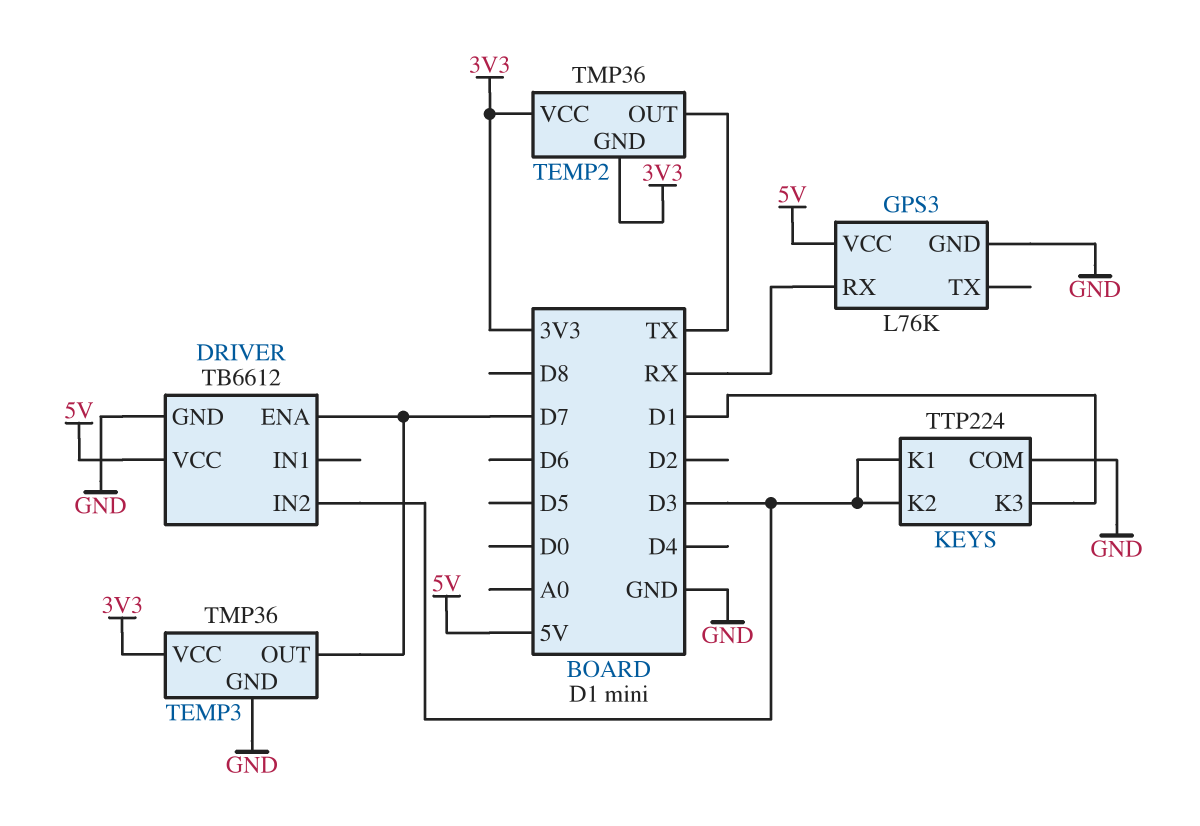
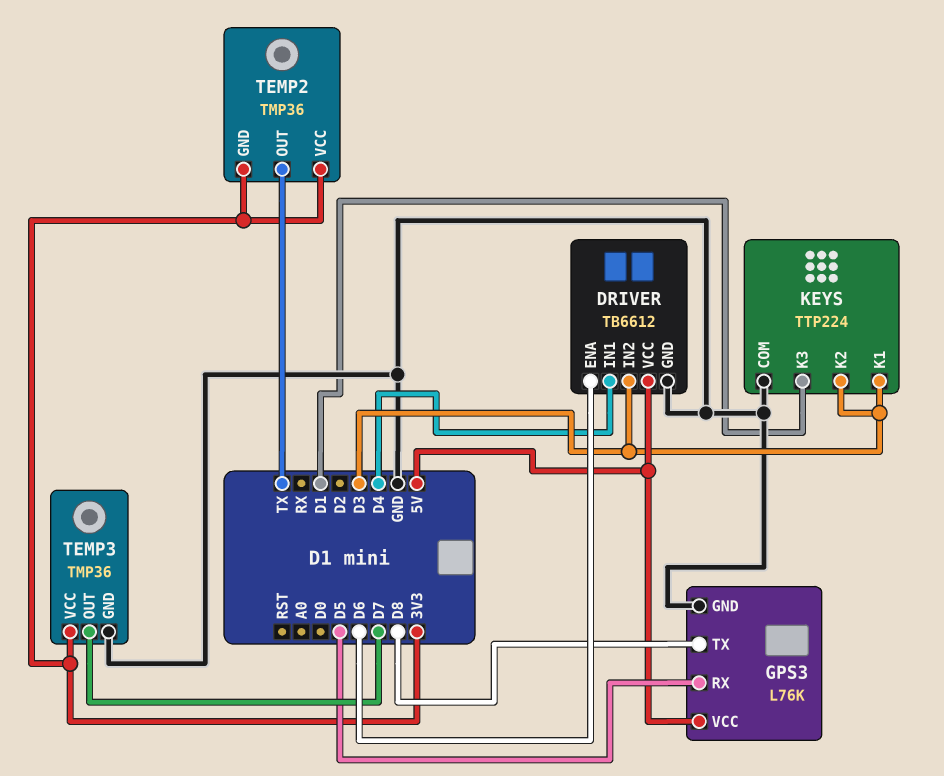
DRIVER pin ENA: D7 -> D6
DRIVER pin IN1: none -> D4
GPS3 pin RX: RX -> D5
GPS3 pin TX: none -> D8

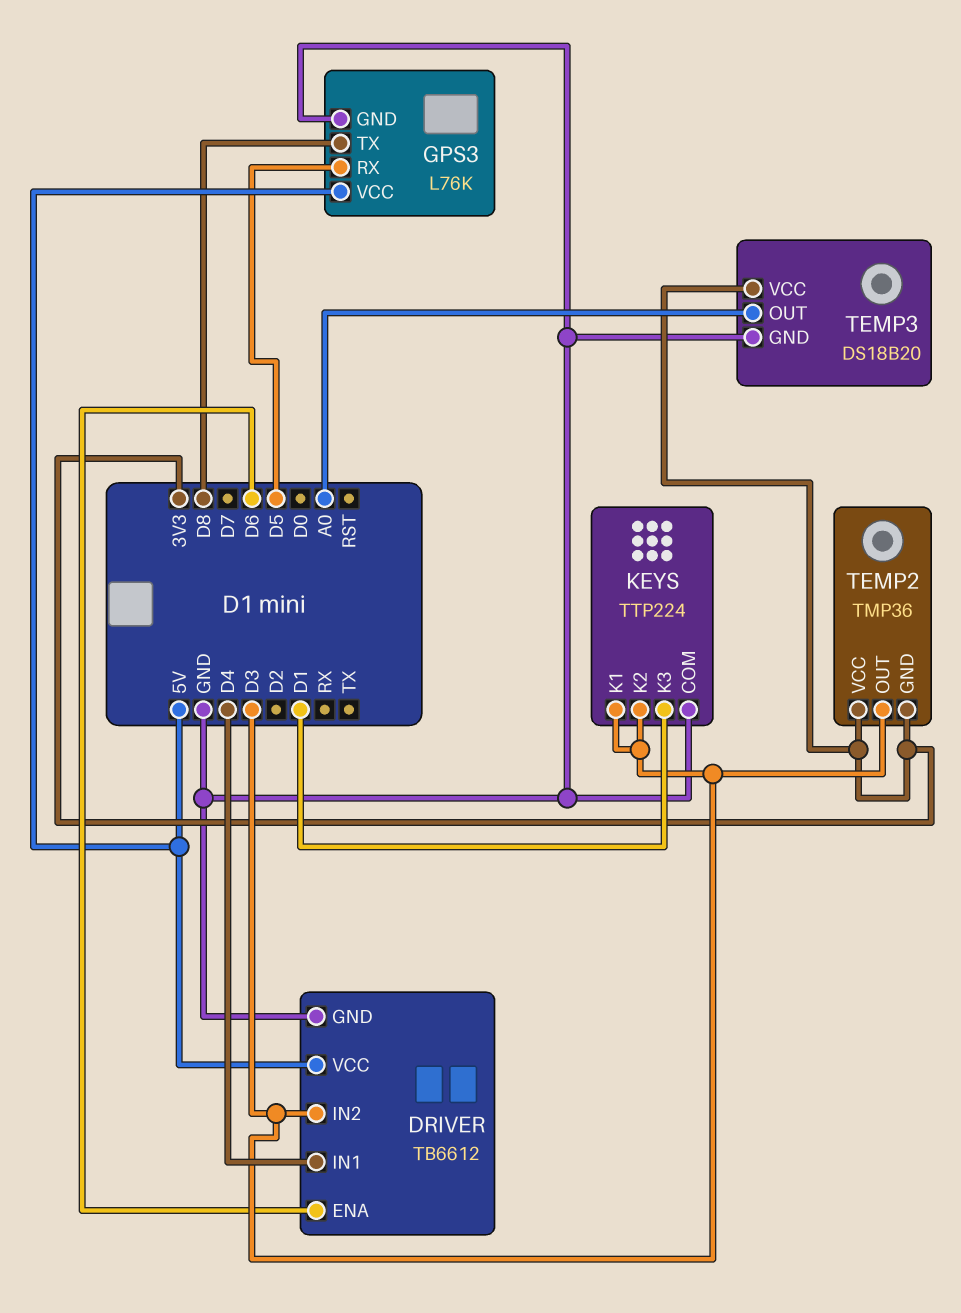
TEMP2 pin OUT: TX -> D3
TEMP3: TMP36 -> DS18B20
TEMP3 pin OUT: D7 -> A0

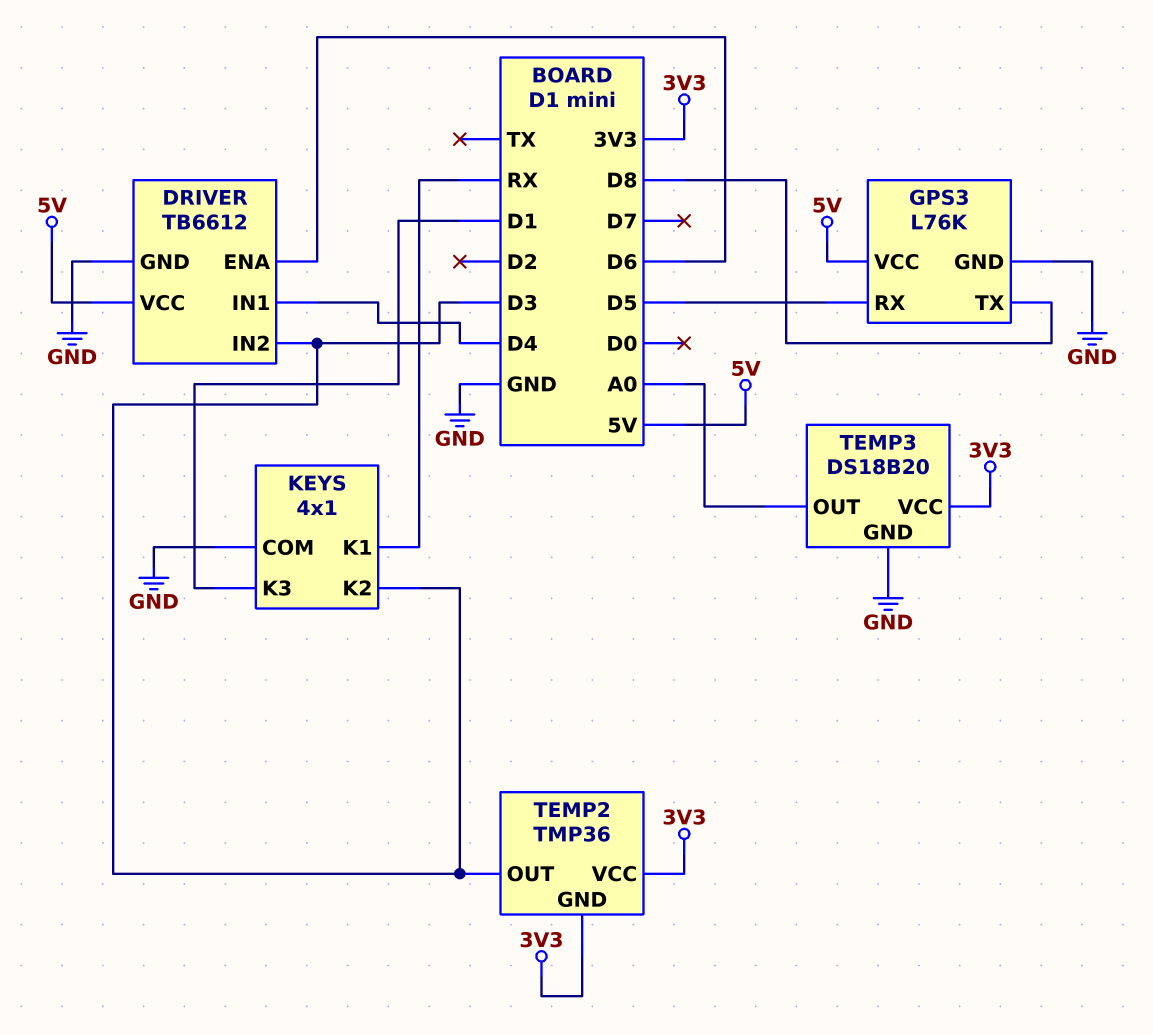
KEYS: TTP224 -> 4x1
KEYS pin K1: D3 -> RX

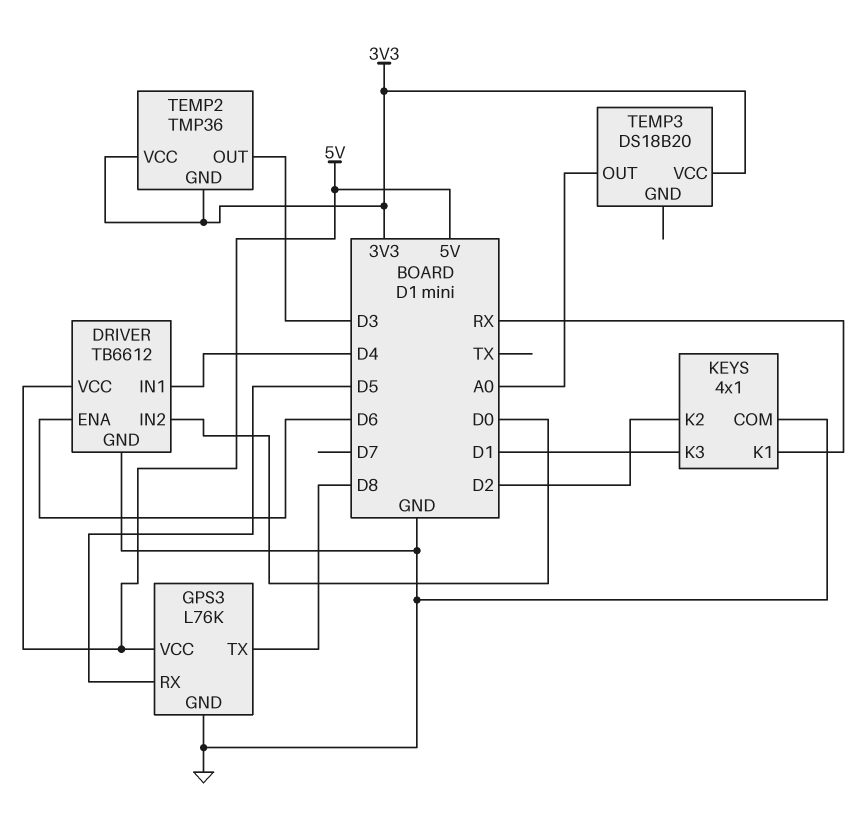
DRIVER pin IN2: D3 -> D0
KEYS pin K2: D3 -> D2
TEMP3 pin GND: GND -> none

